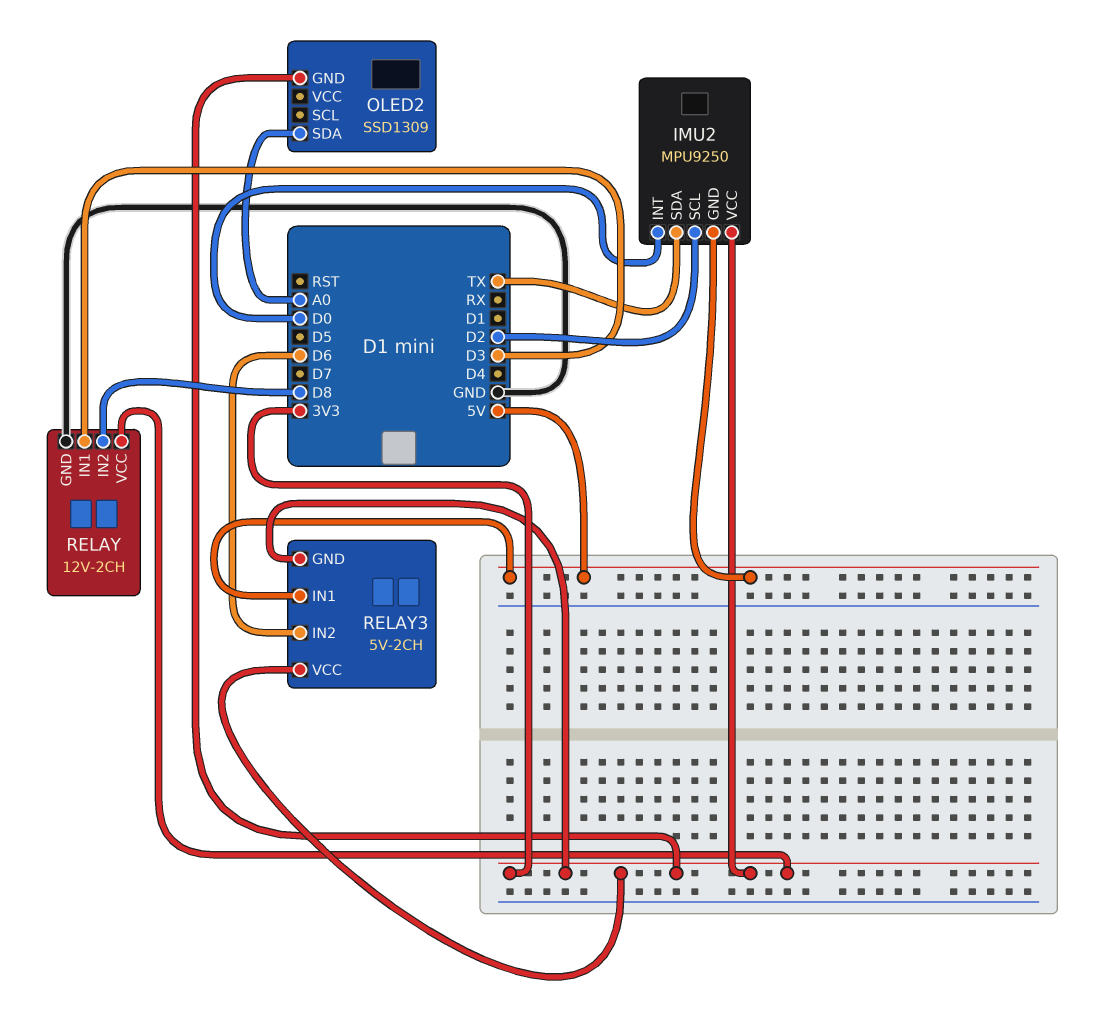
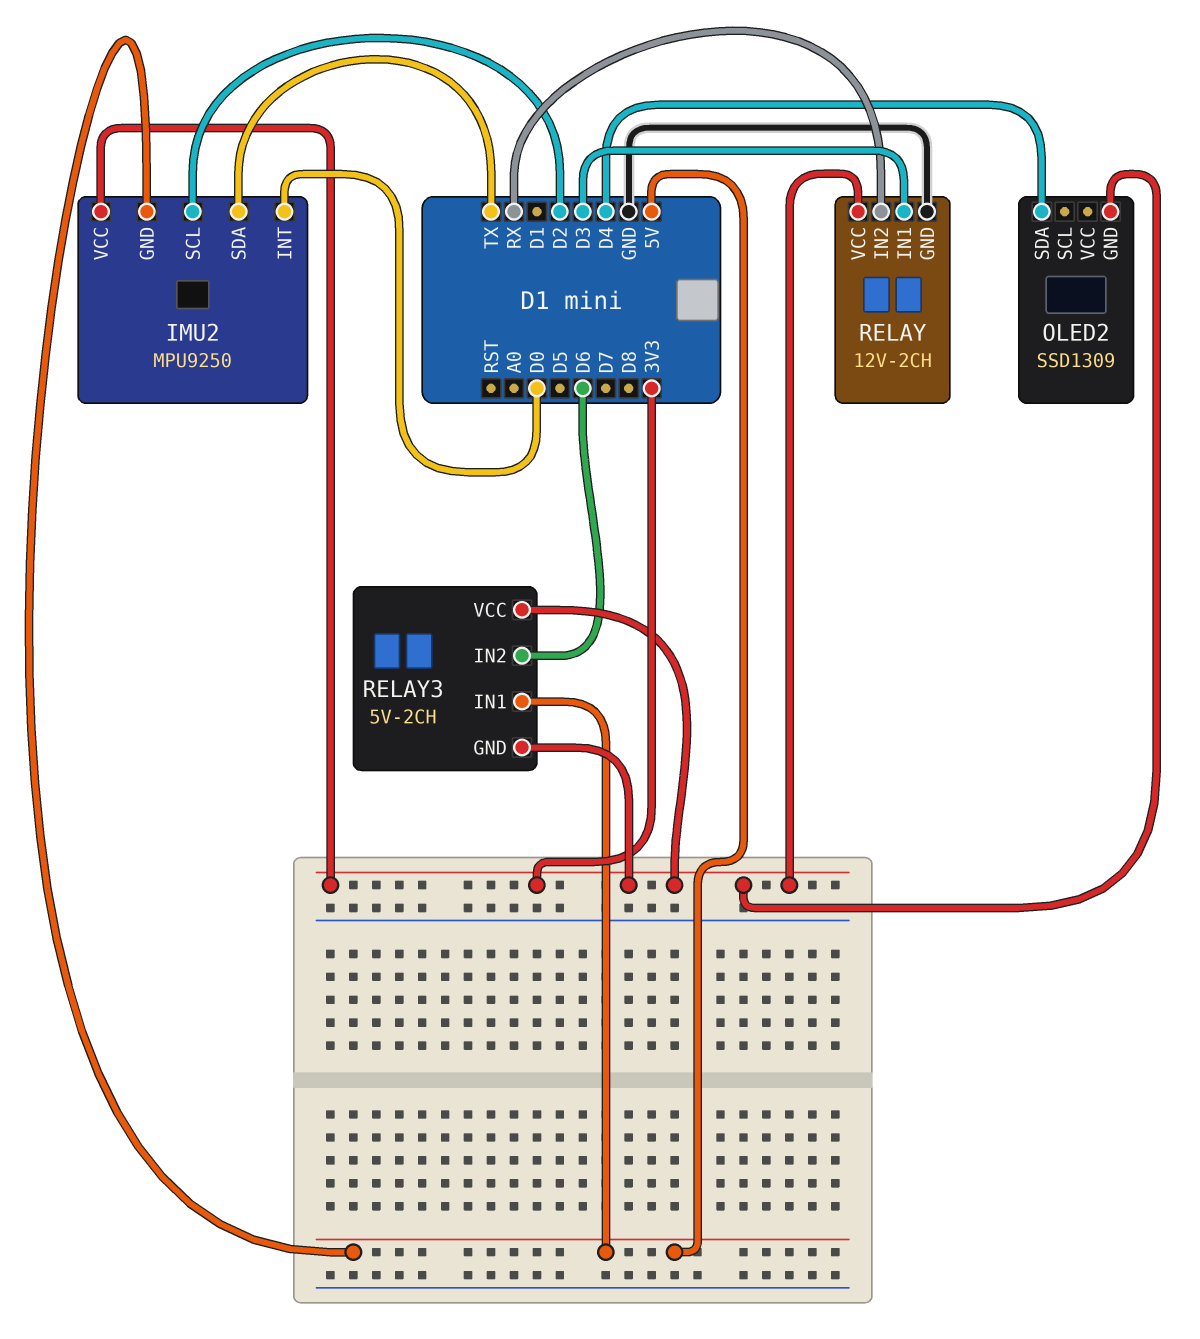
OLED2 pin SDA: A0 -> D4
RELAY pin IN2: D8 -> RX

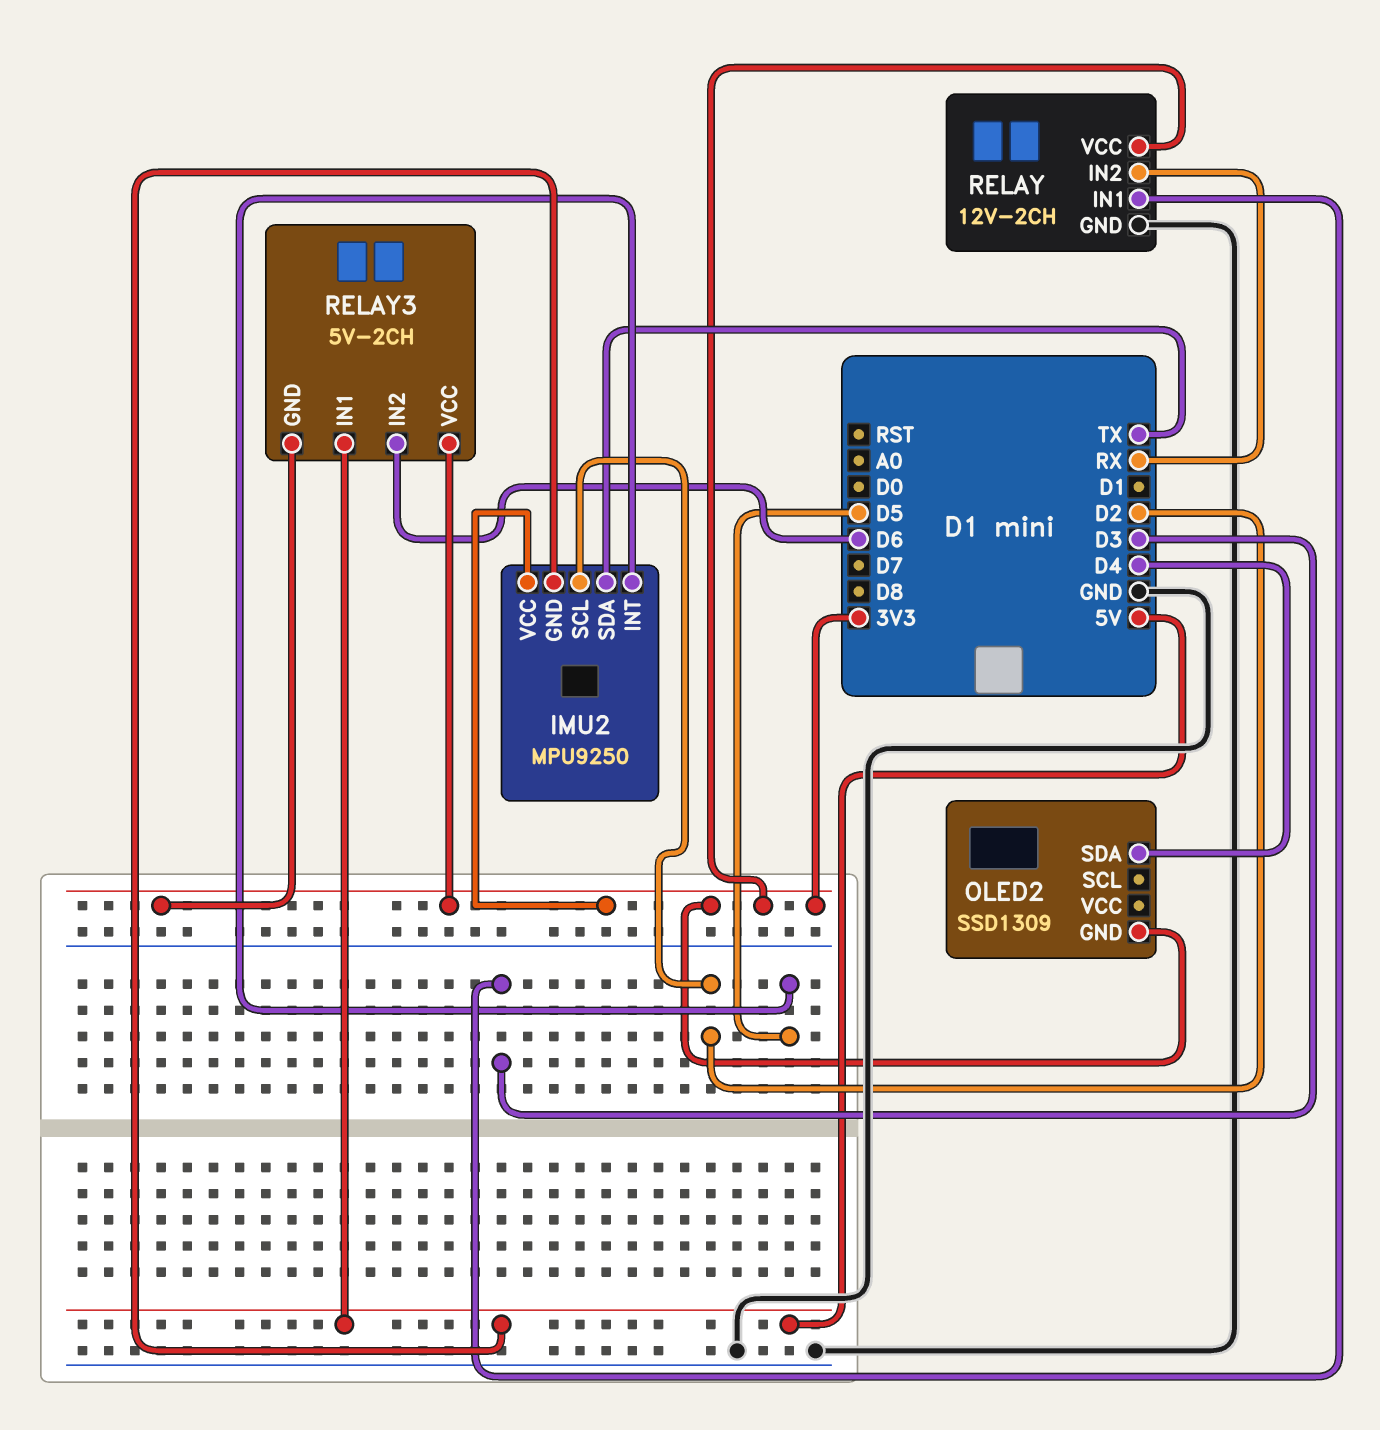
IMU2 pin INT: D0 -> D5

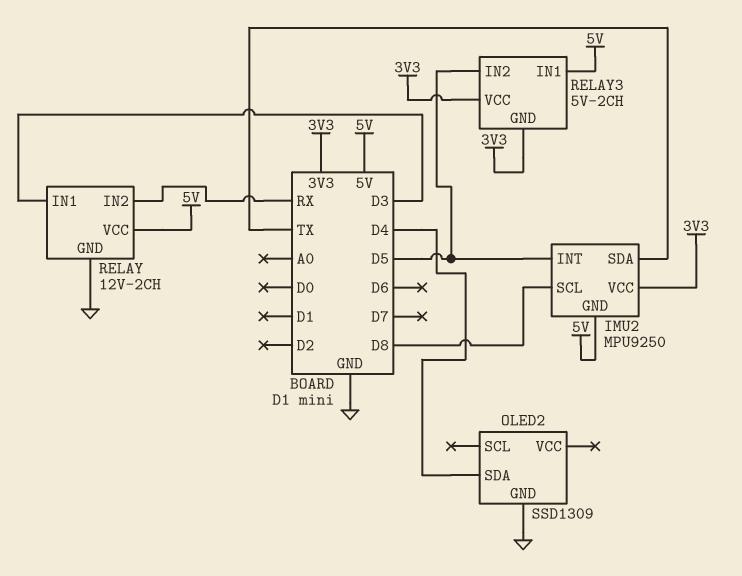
IMU2 pin SCL: D2 -> D8
OLED2 pin GND: 3V3 -> GND
RELAY pin VCC: 3V3 -> 5V
RELAY3 pin IN2: D6 -> D5

